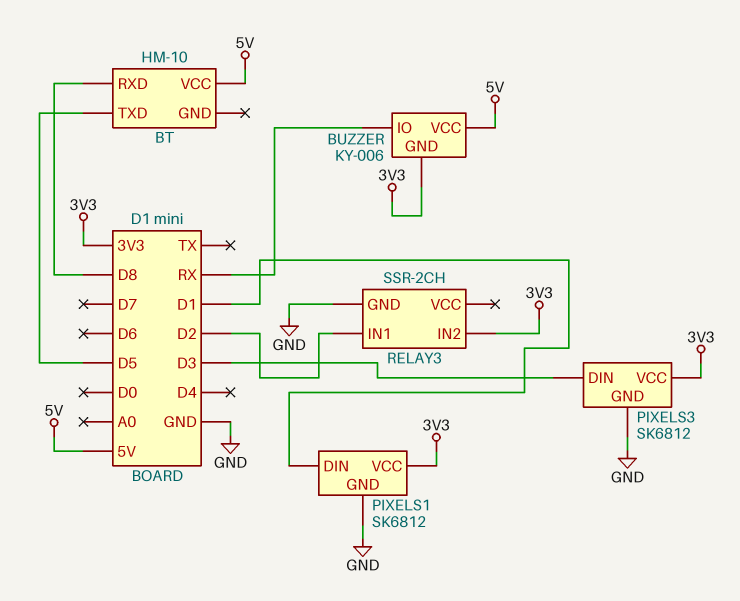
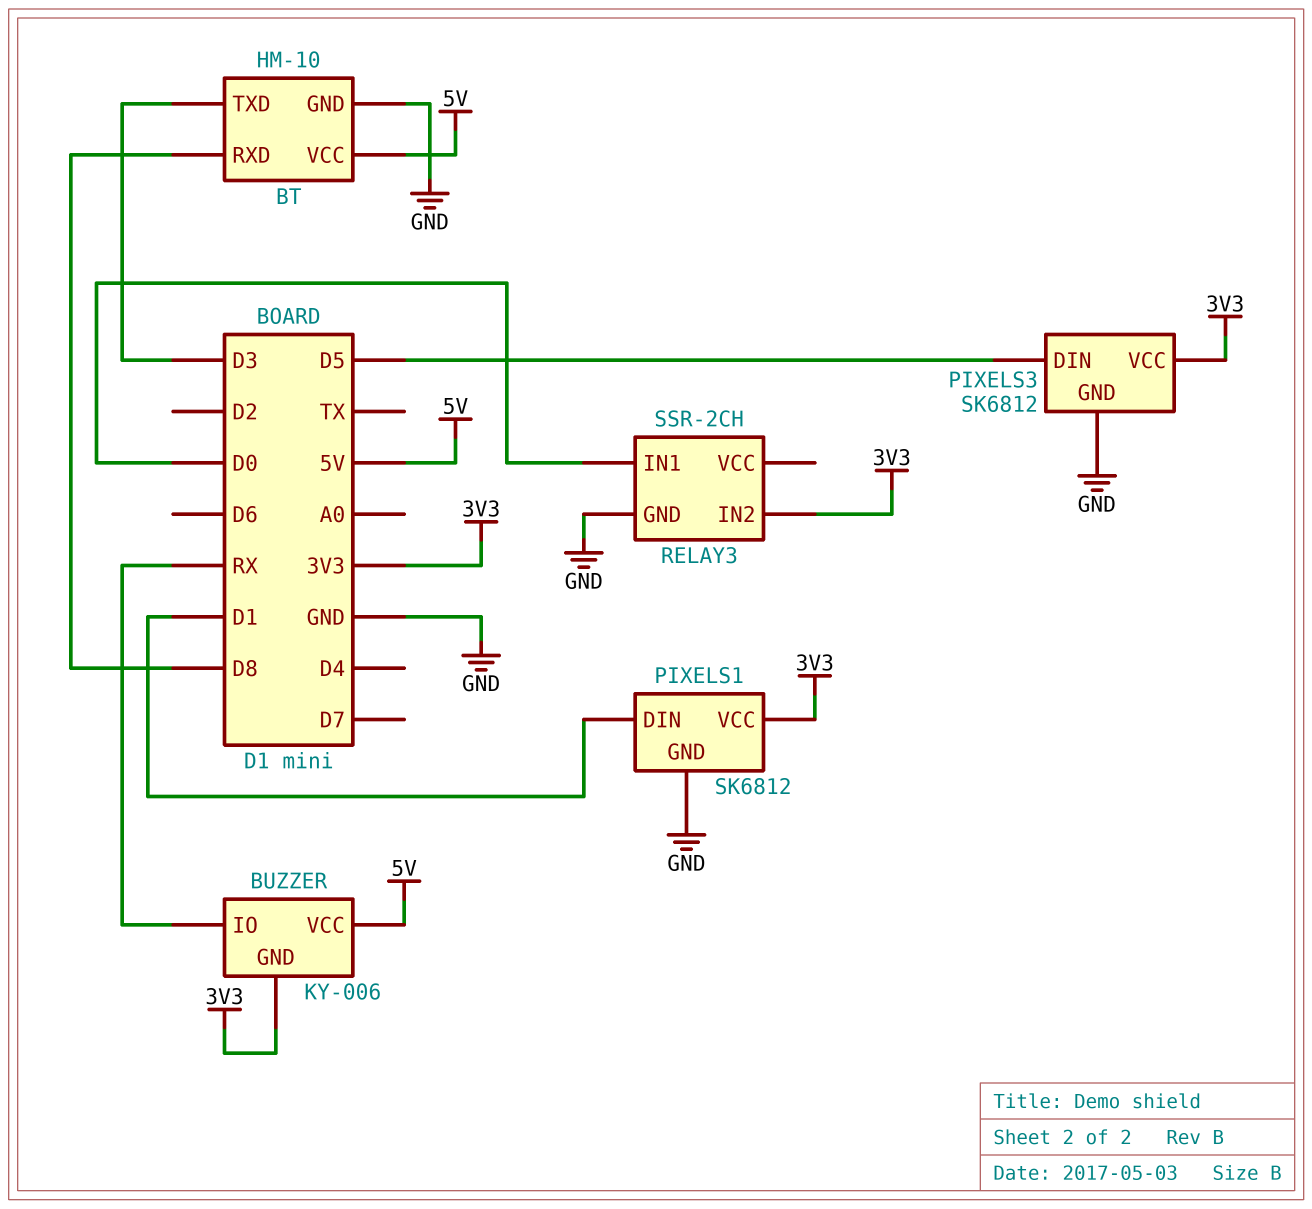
BT pin GND: none -> GND
BT pin TXD: D5 -> D3
PIXELS3 pin DIN: D3 -> D5
RELAY3 pin IN1: D2 -> D0

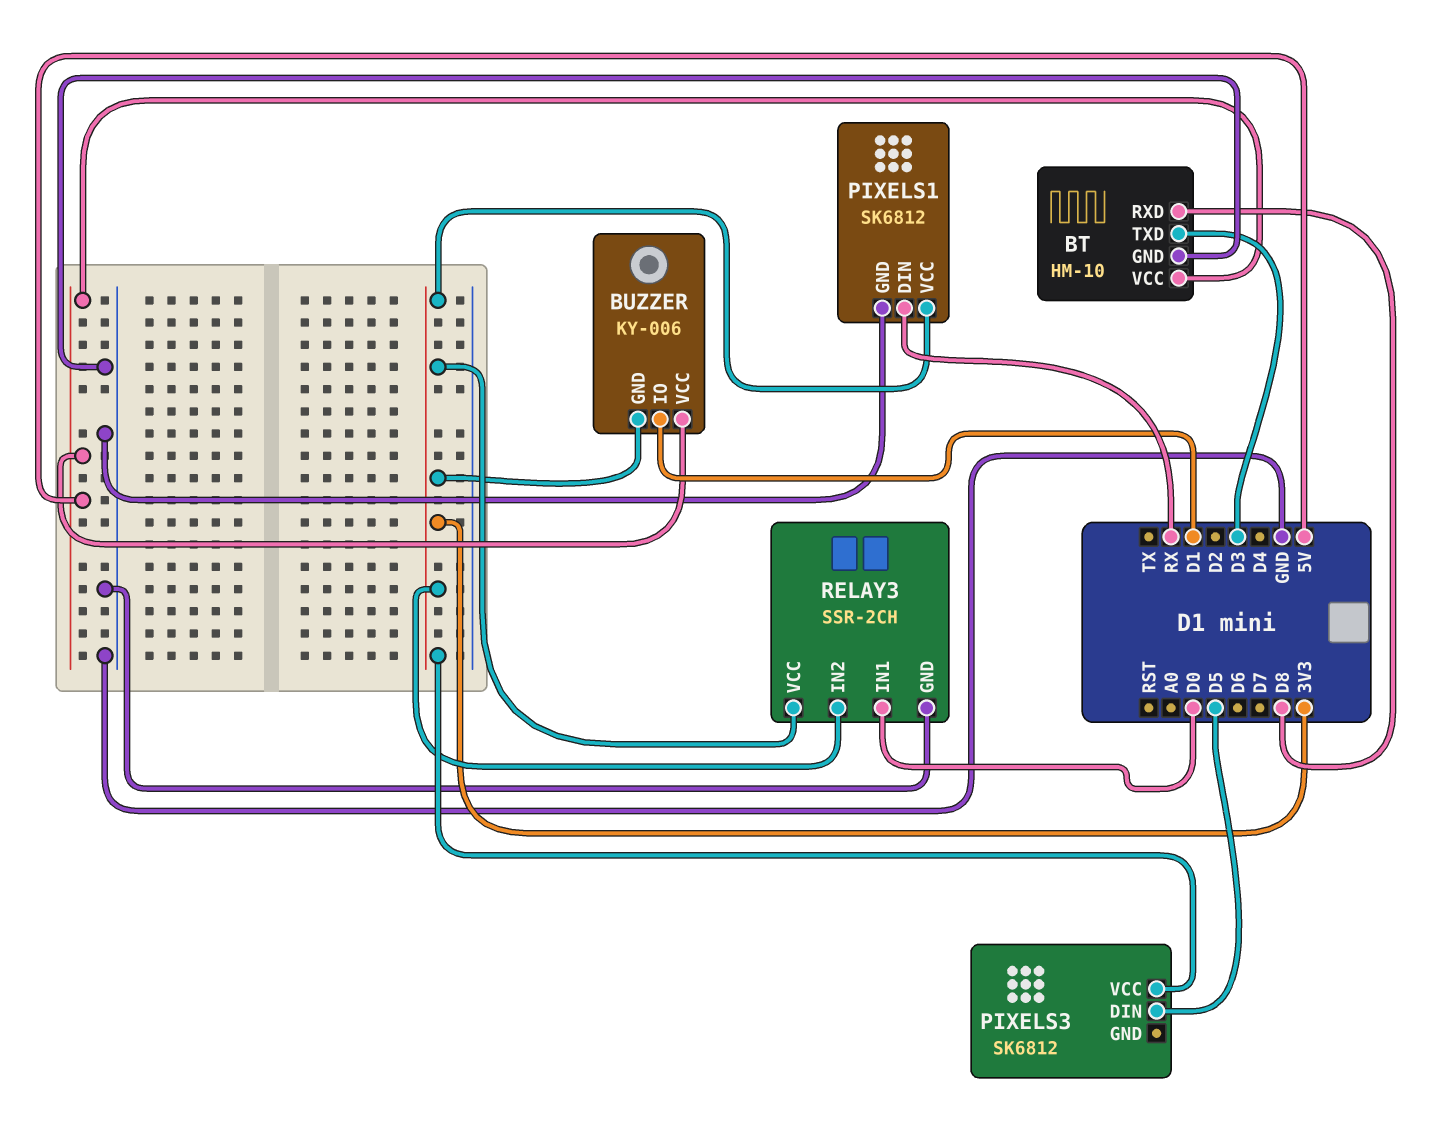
BUZZER pin IO: RX -> D1
PIXELS1 pin DIN: D1 -> RX
PIXELS3 pin GND: GND -> none
RELAY3 pin VCC: none -> 3V3

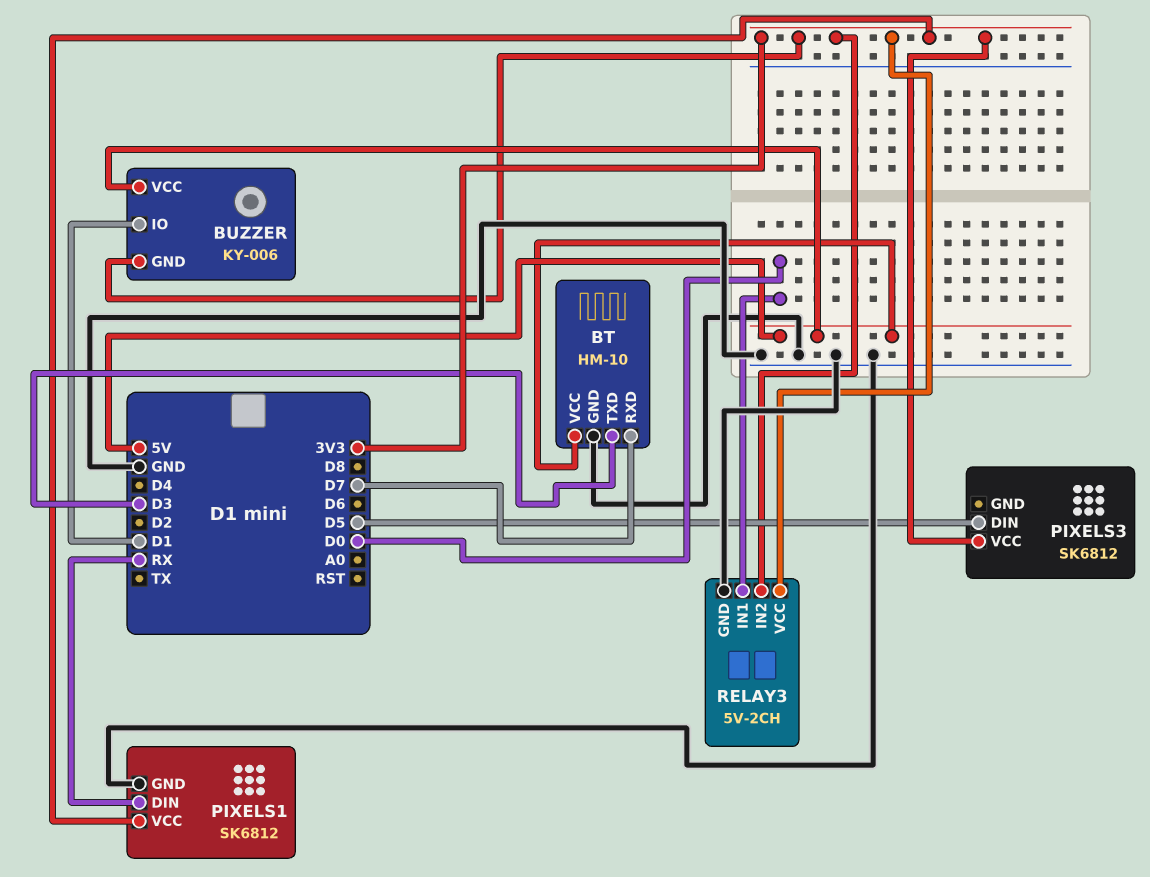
BT pin RXD: D8 -> D7
RELAY3: SSR-2CH -> 5V-2CH

